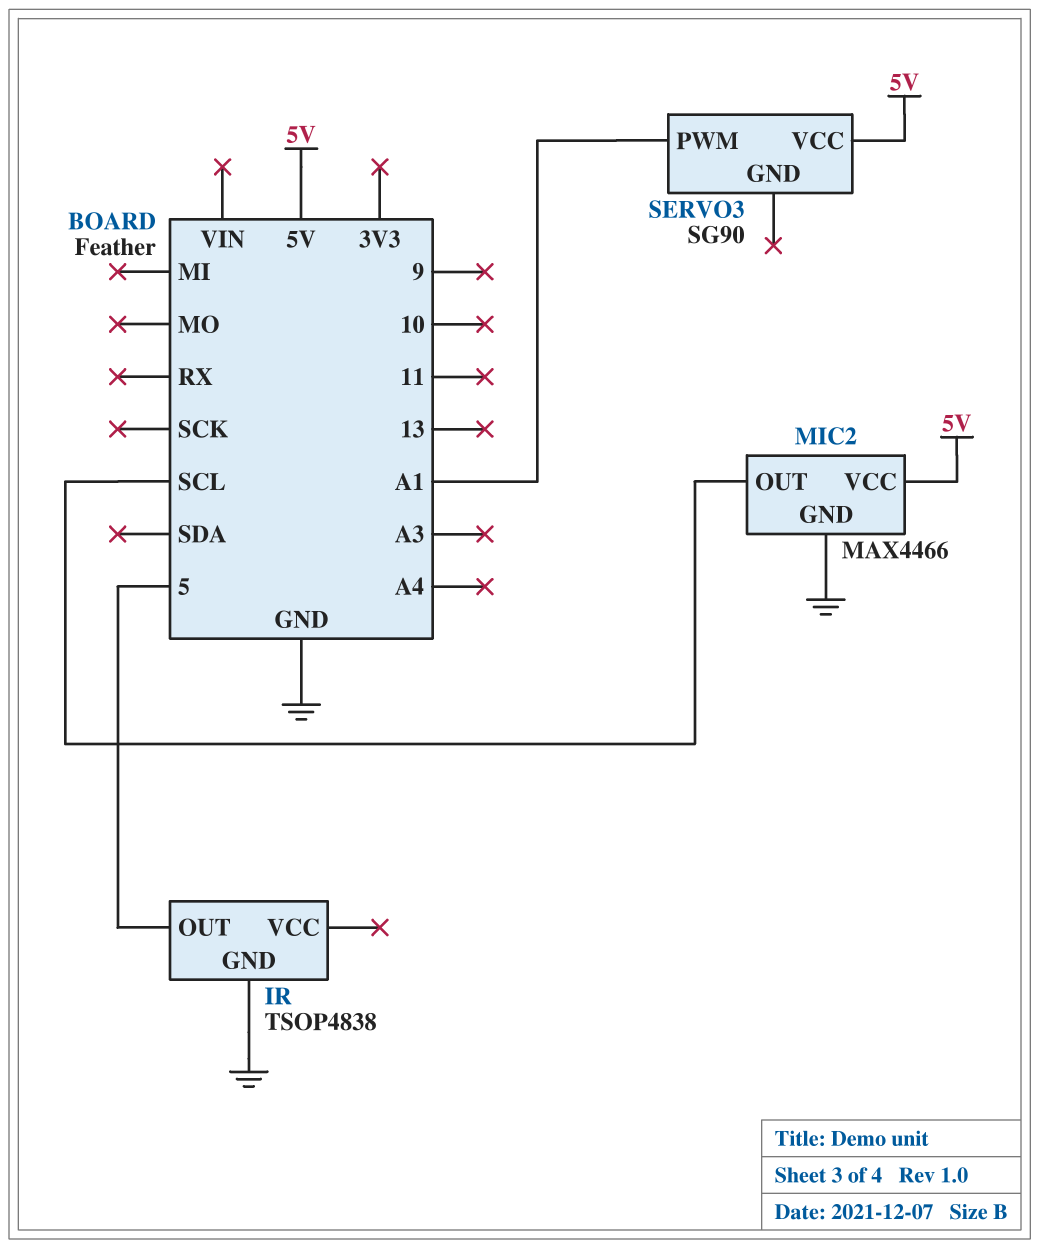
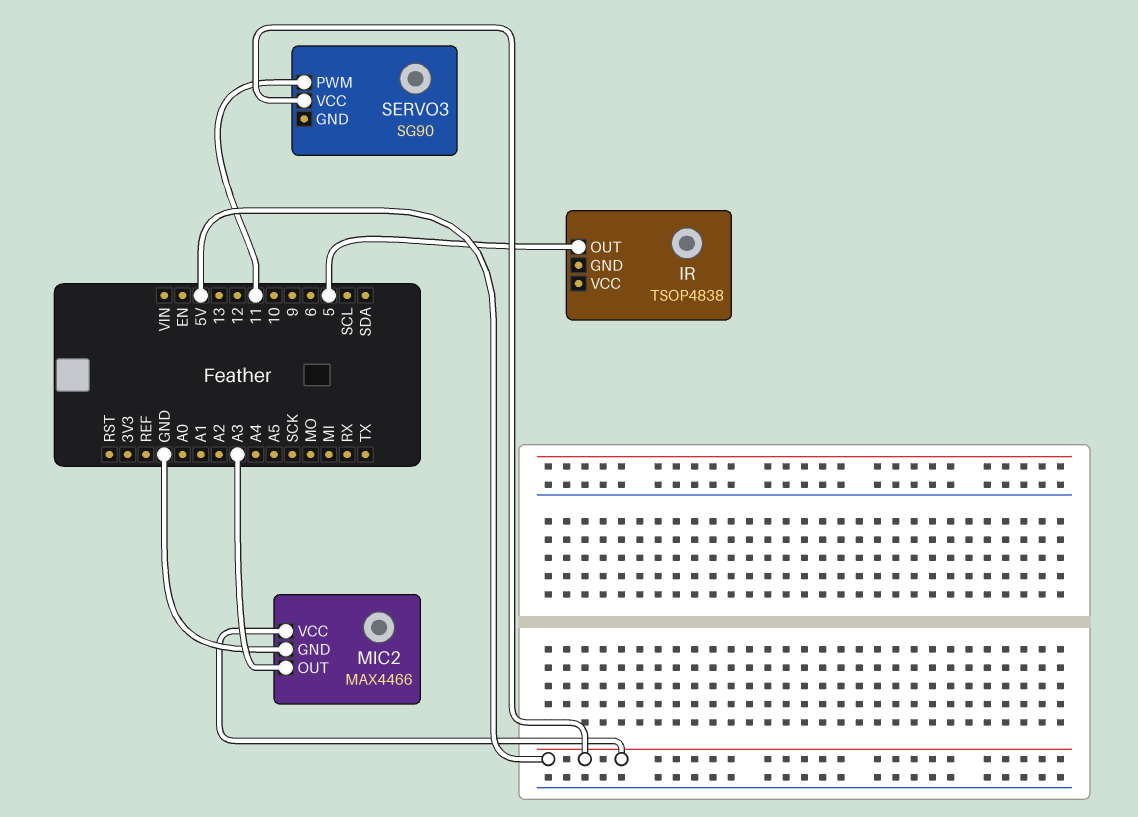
IR pin GND: GND -> none
MIC2 pin OUT: SCL -> A3
SERVO3 pin PWM: A1 -> 11

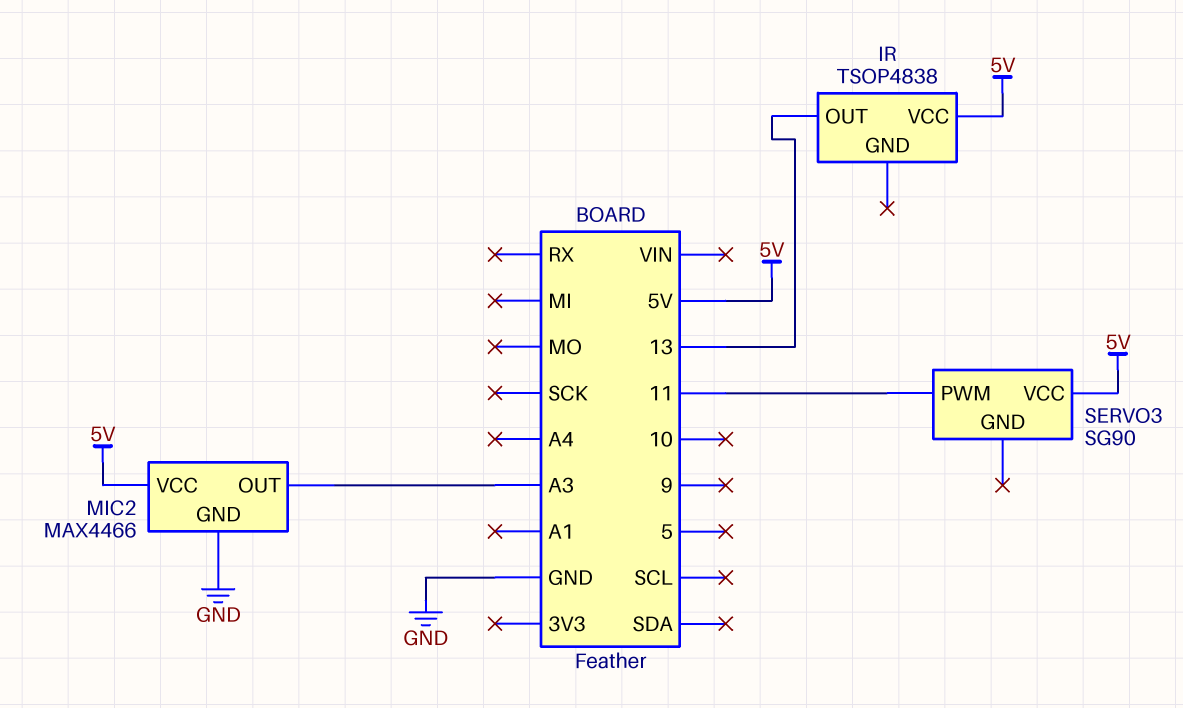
IR pin OUT: 5 -> 13
IR pin VCC: none -> 5V

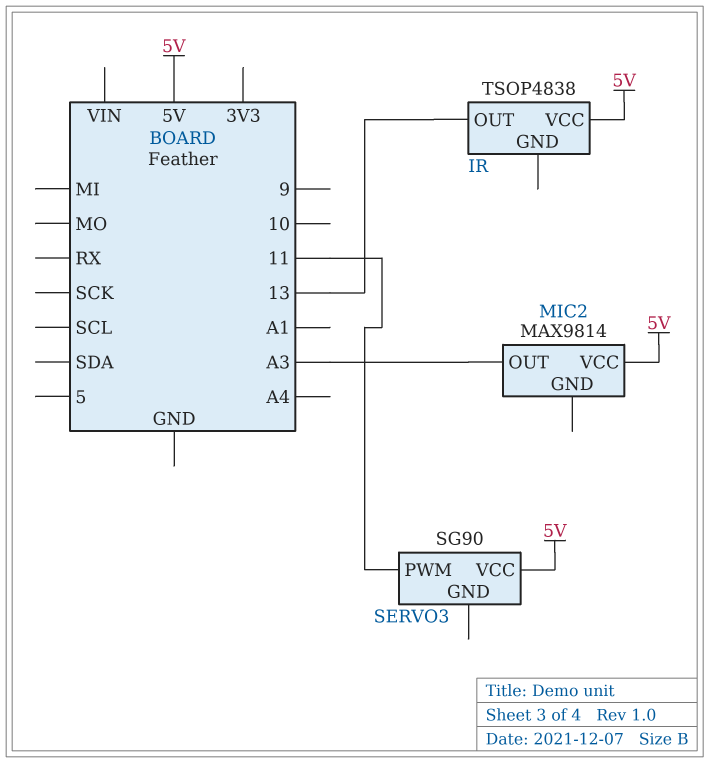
MIC2: MAX4466 -> MAX9814
MIC2 pin GND: GND -> none

